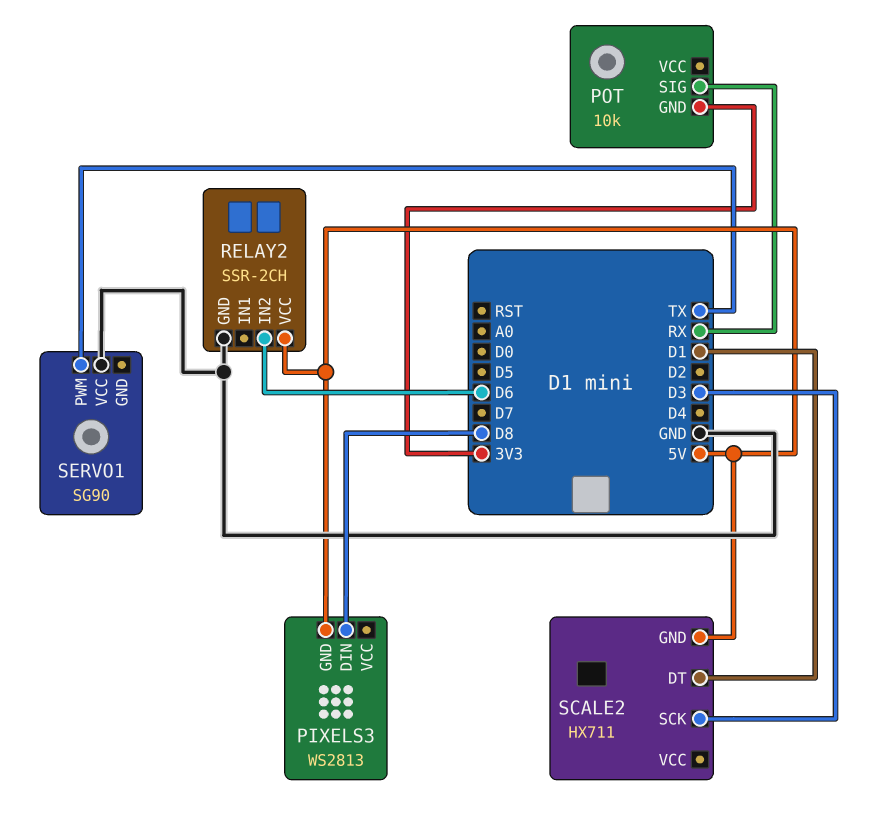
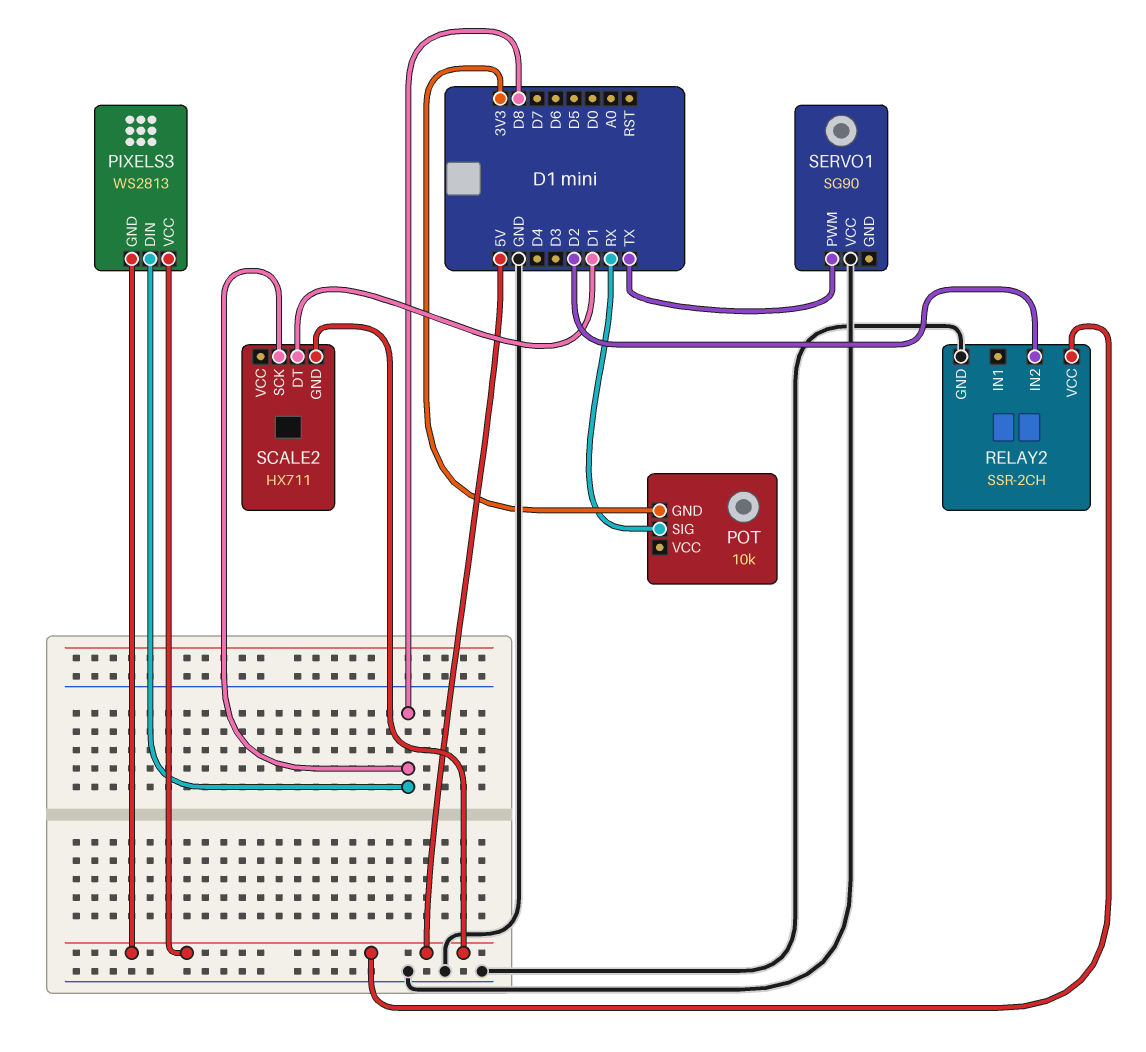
PIXELS3 pin VCC: none -> 5V
RELAY2 pin IN2: D6 -> D2
SCALE2 pin SCK: D3 -> D8

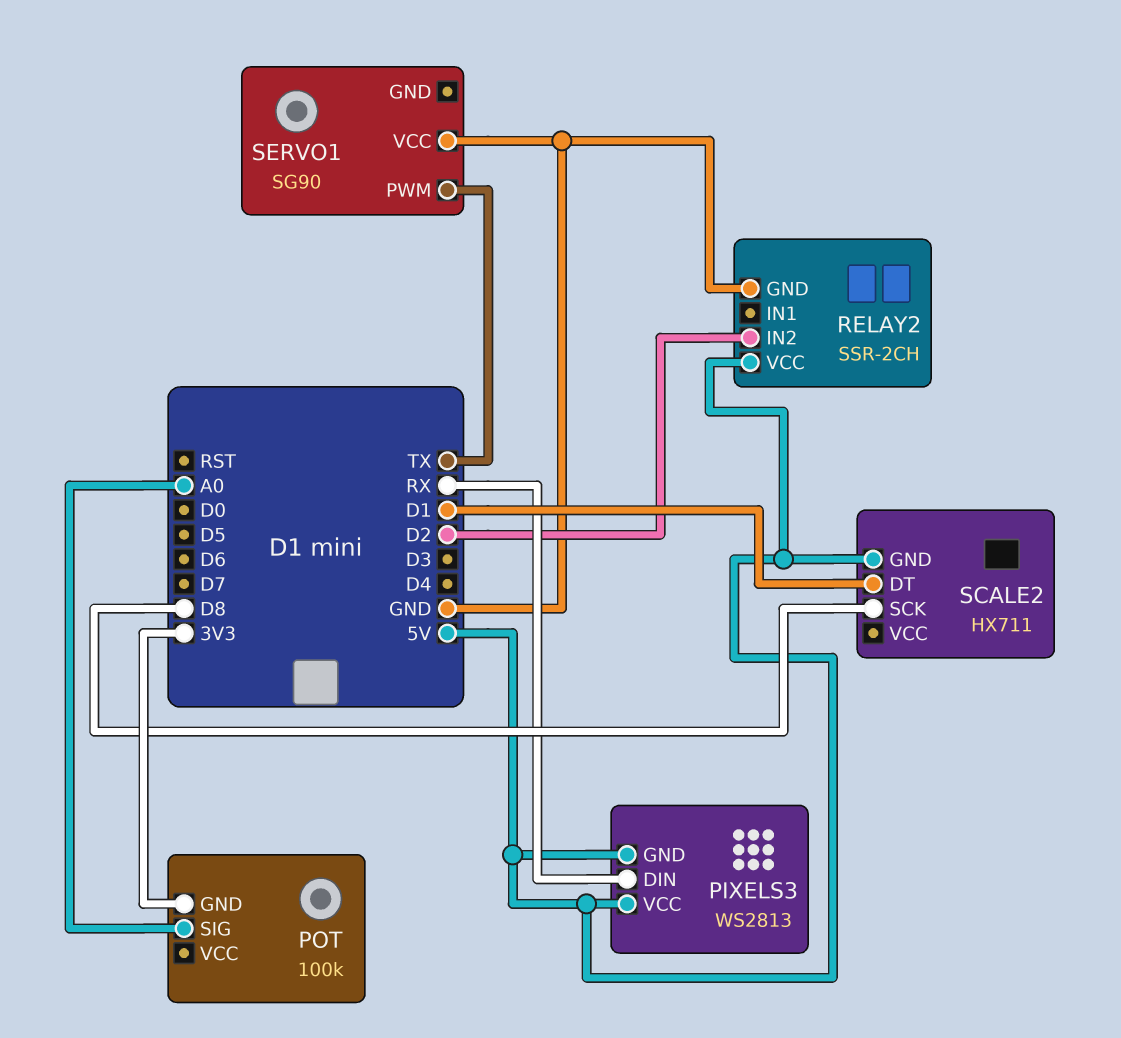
PIXELS3 pin DIN: D8 -> RX
POT: 10k -> 100k
POT pin SIG: RX -> A0

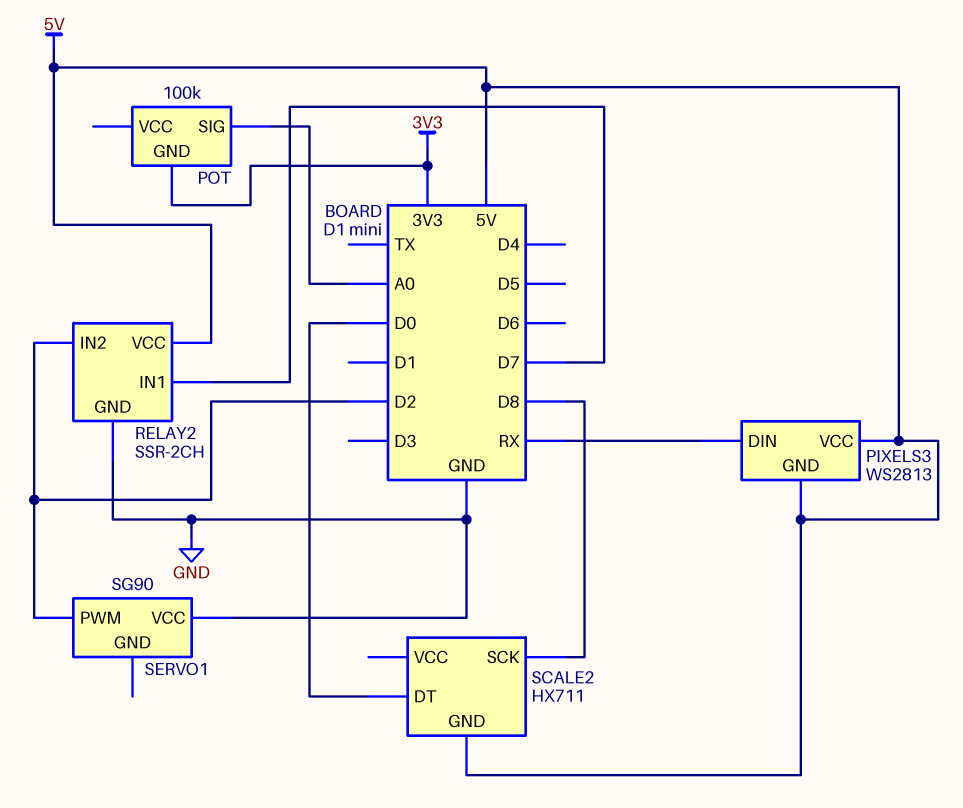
RELAY2 pin IN1: none -> D7
SCALE2 pin DT: D1 -> D0
SERVO1 pin PWM: TX -> D2

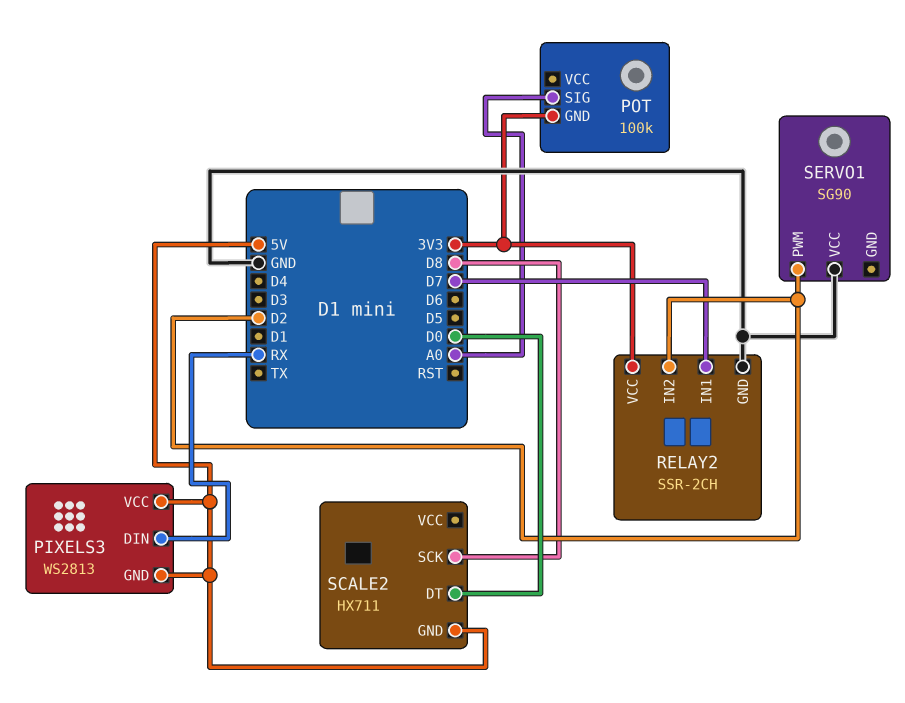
RELAY2 pin VCC: 5V -> 3V3

